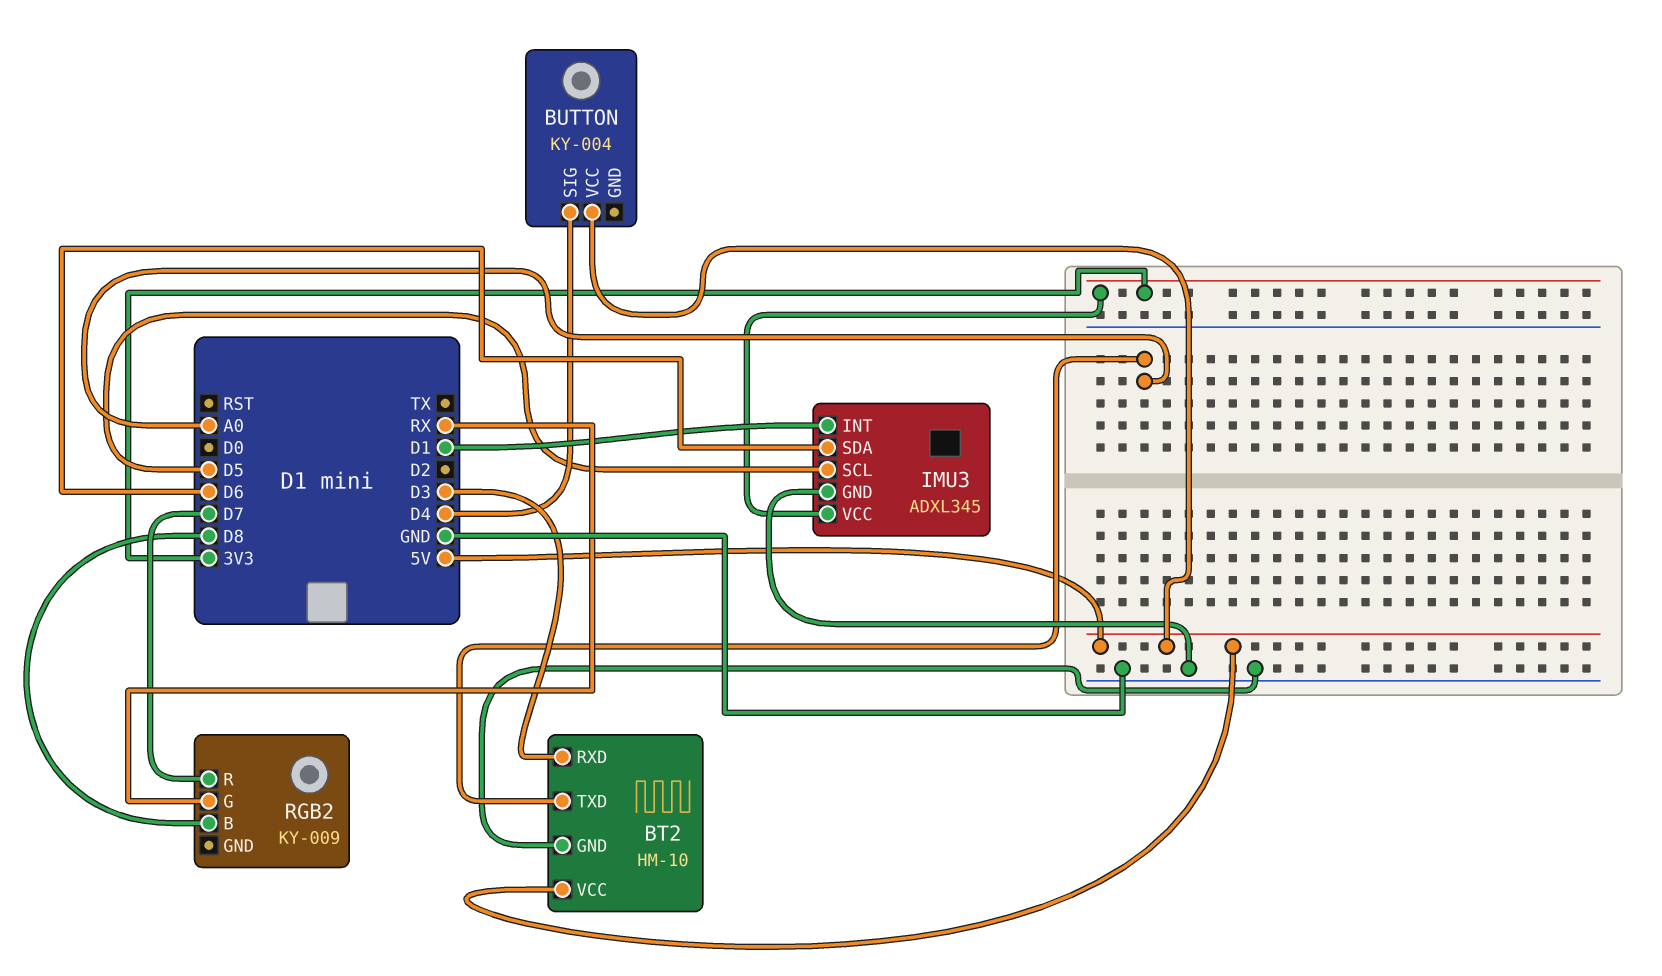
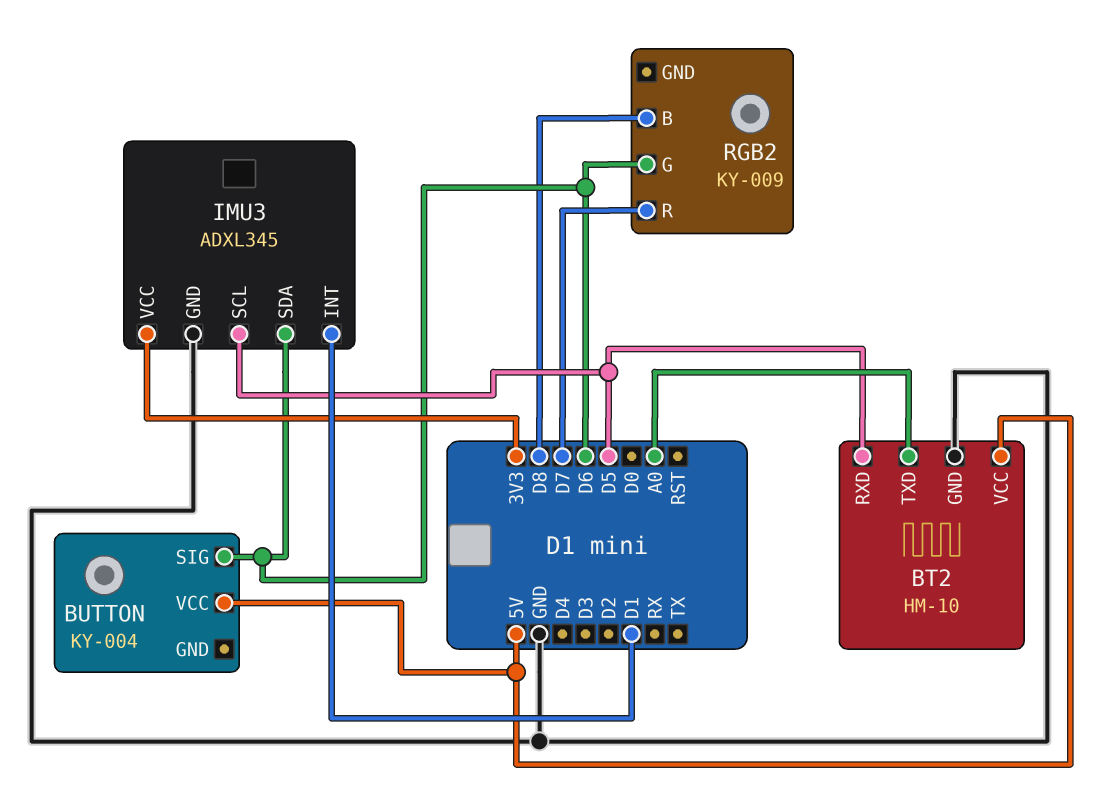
BT2 pin RXD: D3 -> D5
BUTTON pin SIG: D4 -> D6
RGB2 pin G: RX -> D6

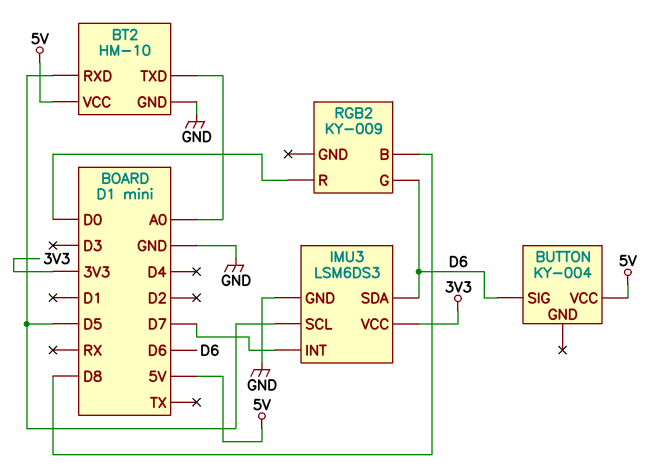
IMU3: ADXL345 -> LSM6DS3
IMU3 pin INT: D1 -> D7
RGB2 pin R: D7 -> D0

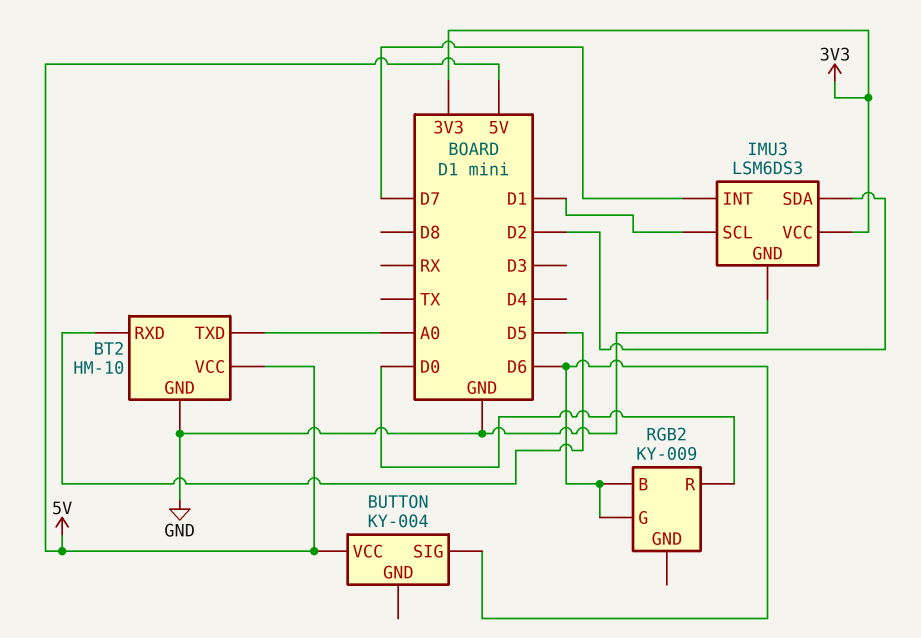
IMU3 pin SCL: D5 -> D1
IMU3 pin SDA: D6 -> D2
RGB2 pin B: D8 -> D6

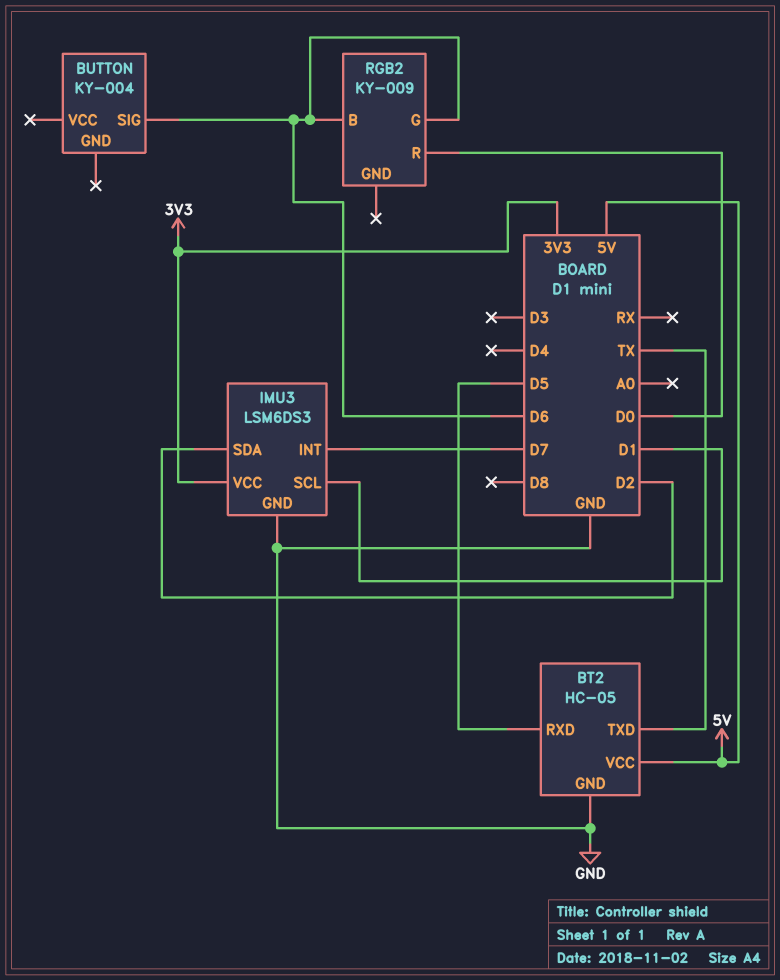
BT2: HM-10 -> HC-05
BT2 pin TXD: A0 -> TX
BUTTON pin VCC: 5V -> none

